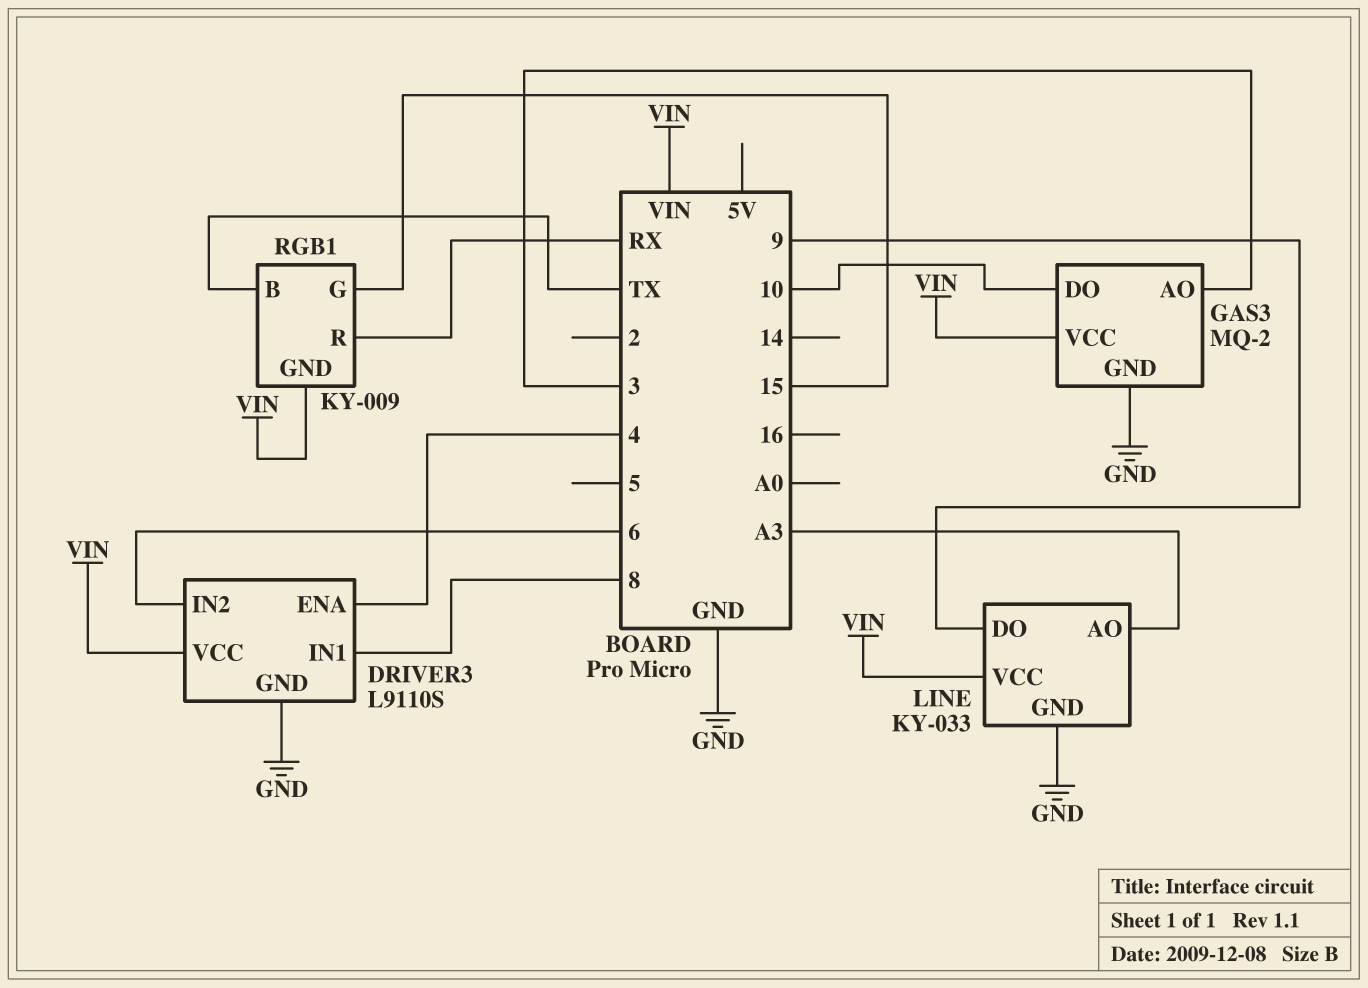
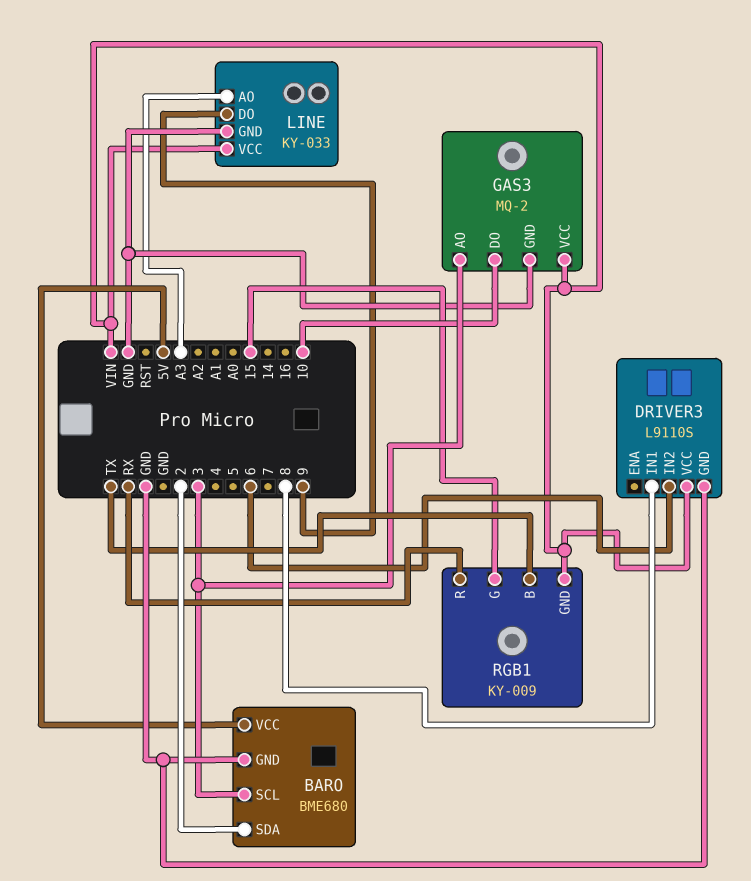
BARO: none -> BME680
BARO pin GND: none -> GND
BARO pin SCL: none -> 3
BARO pin SDA: none -> 2
BARO pin VCC: none -> 5V
DRIVER3 pin ENA: 4 -> none

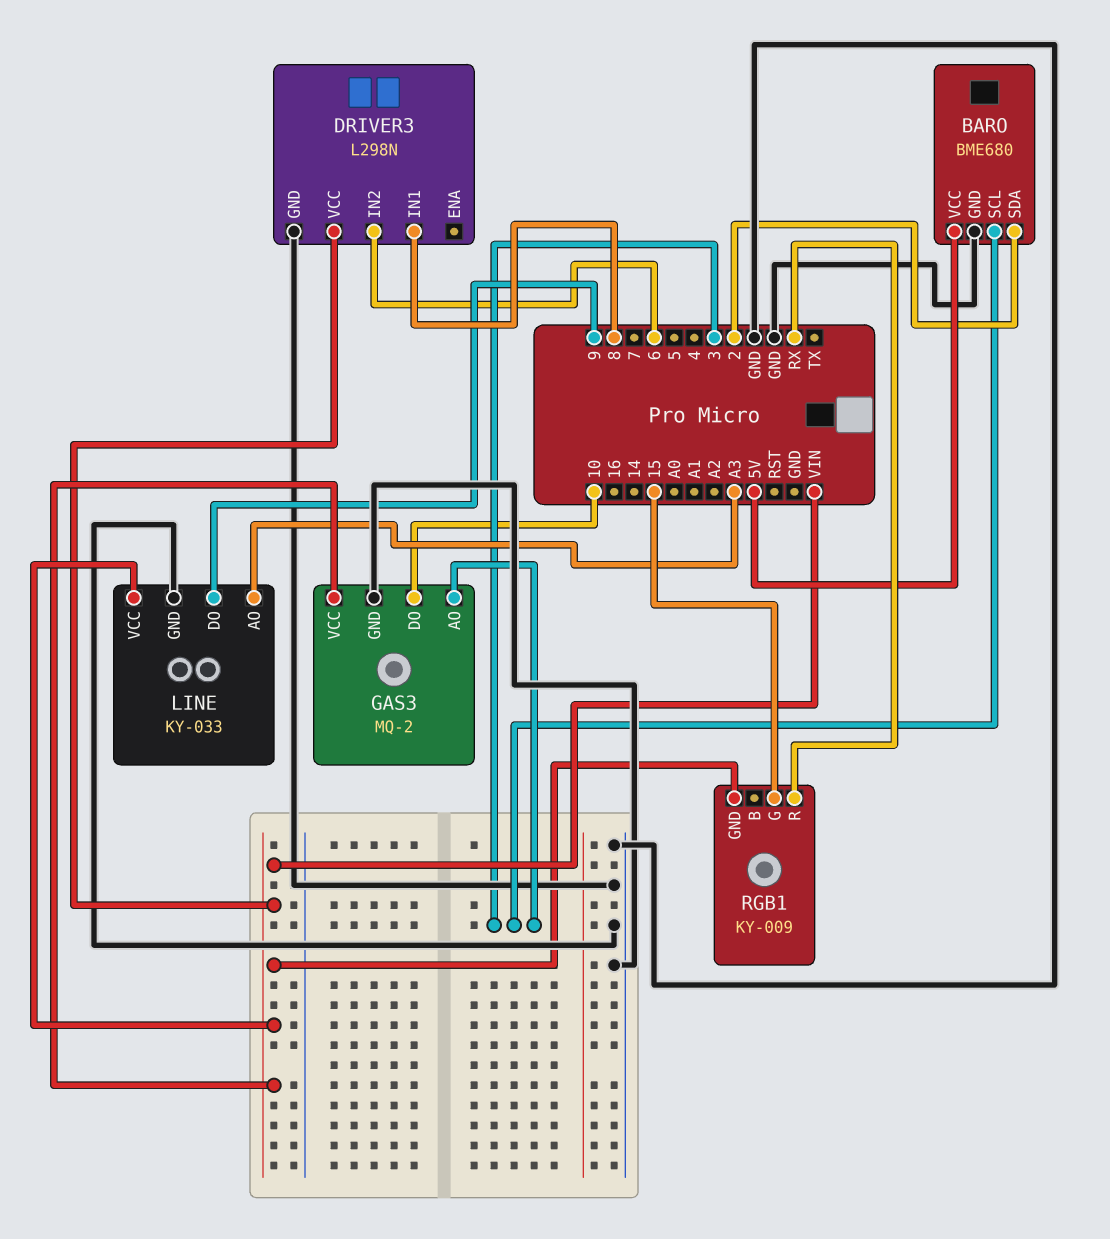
DRIVER3: L9110S -> L298N
RGB1 pin B: TX -> none

